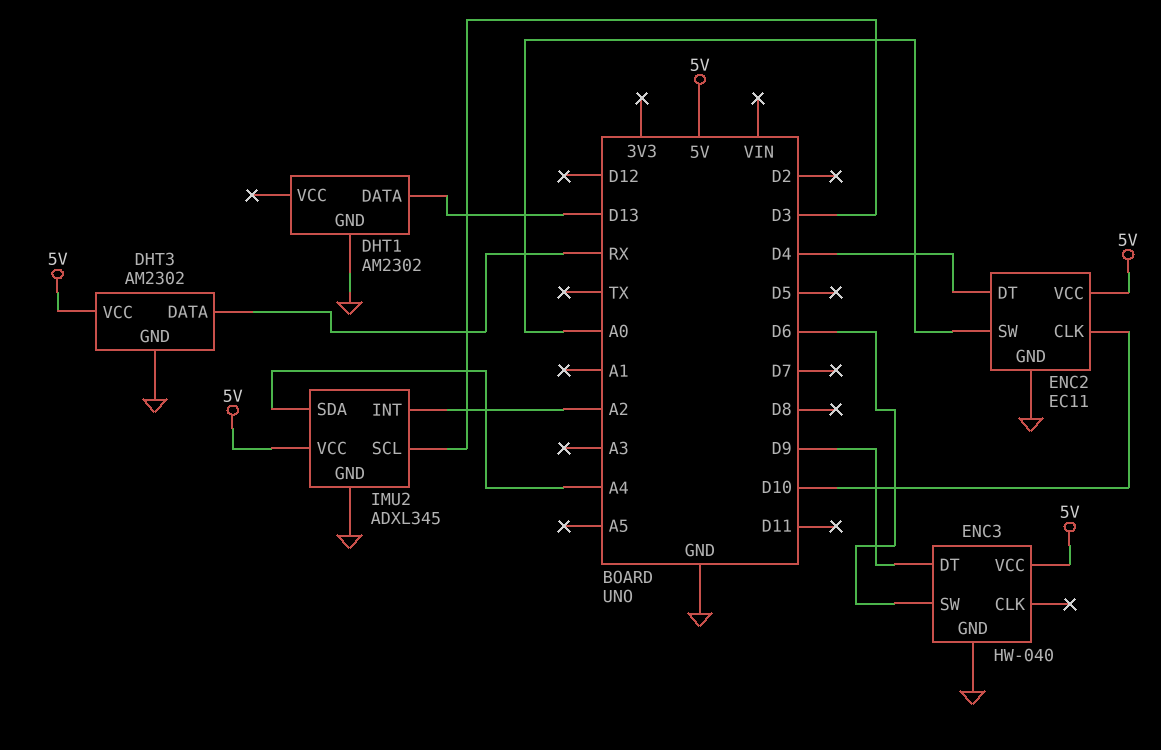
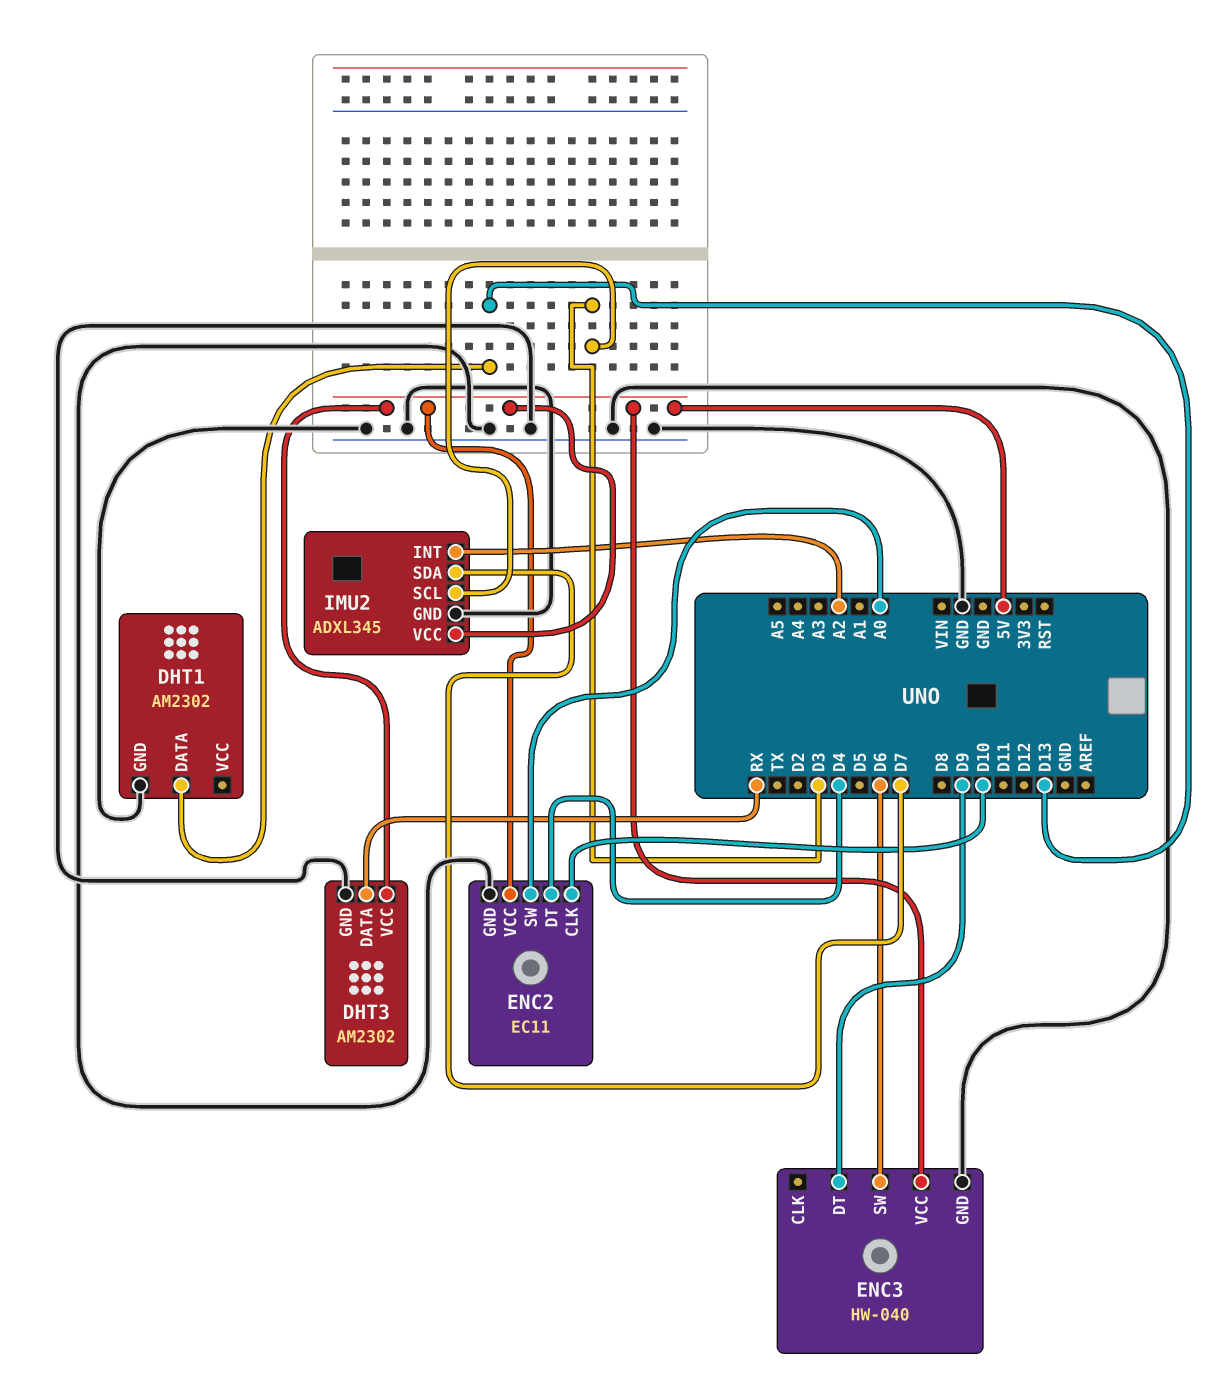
IMU2 pin SDA: A4 -> D7

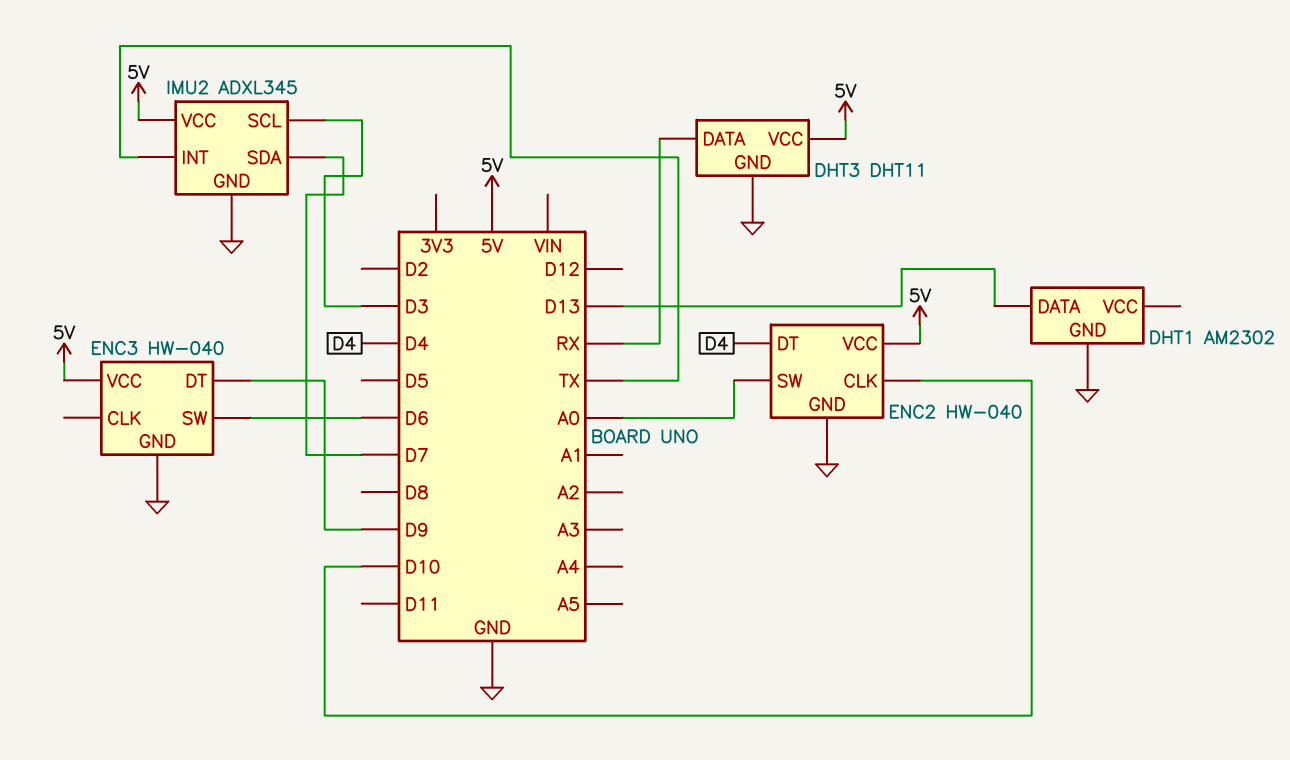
DHT3: AM2302 -> DHT11
ENC2: EC11 -> HW-040
IMU2 pin INT: A2 -> TX

